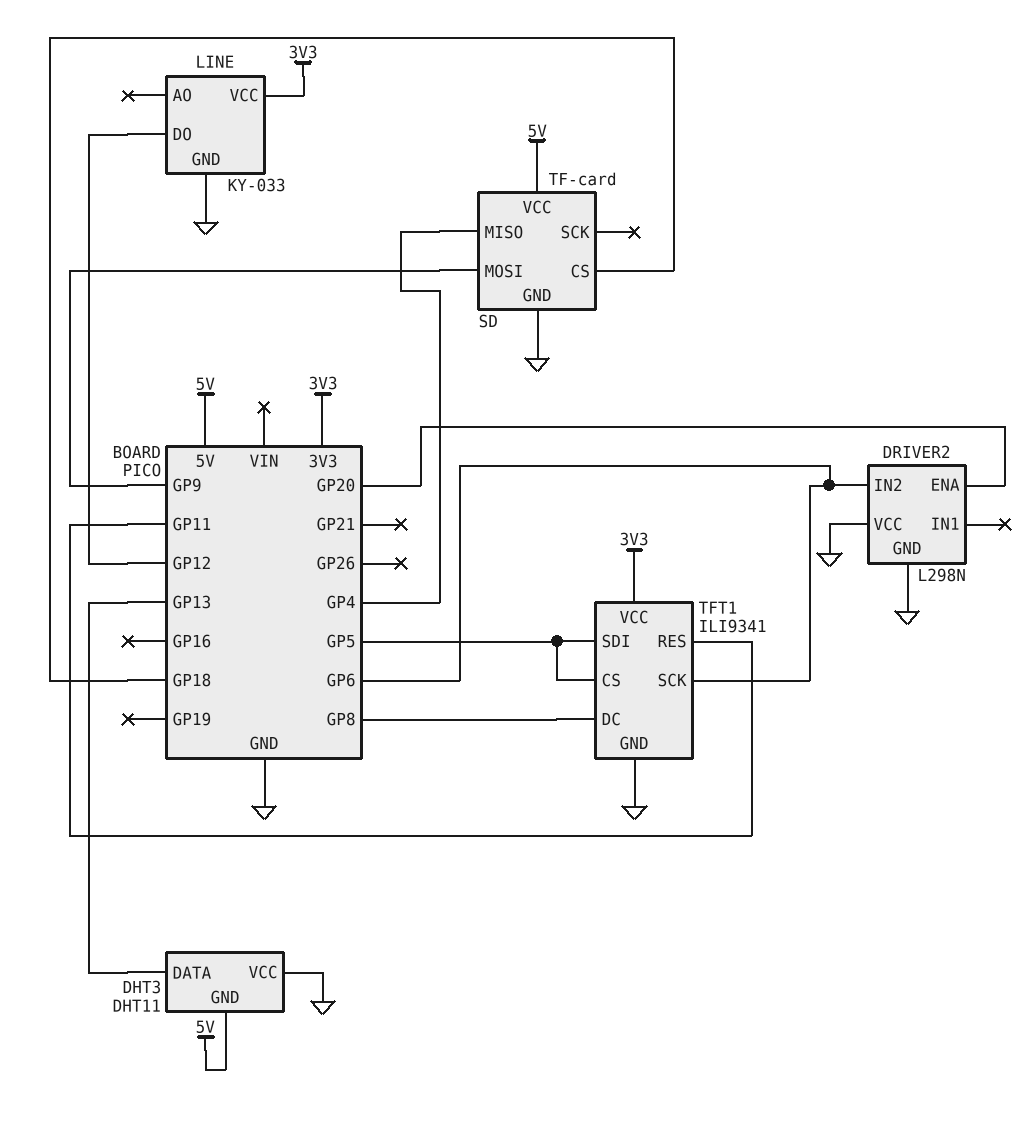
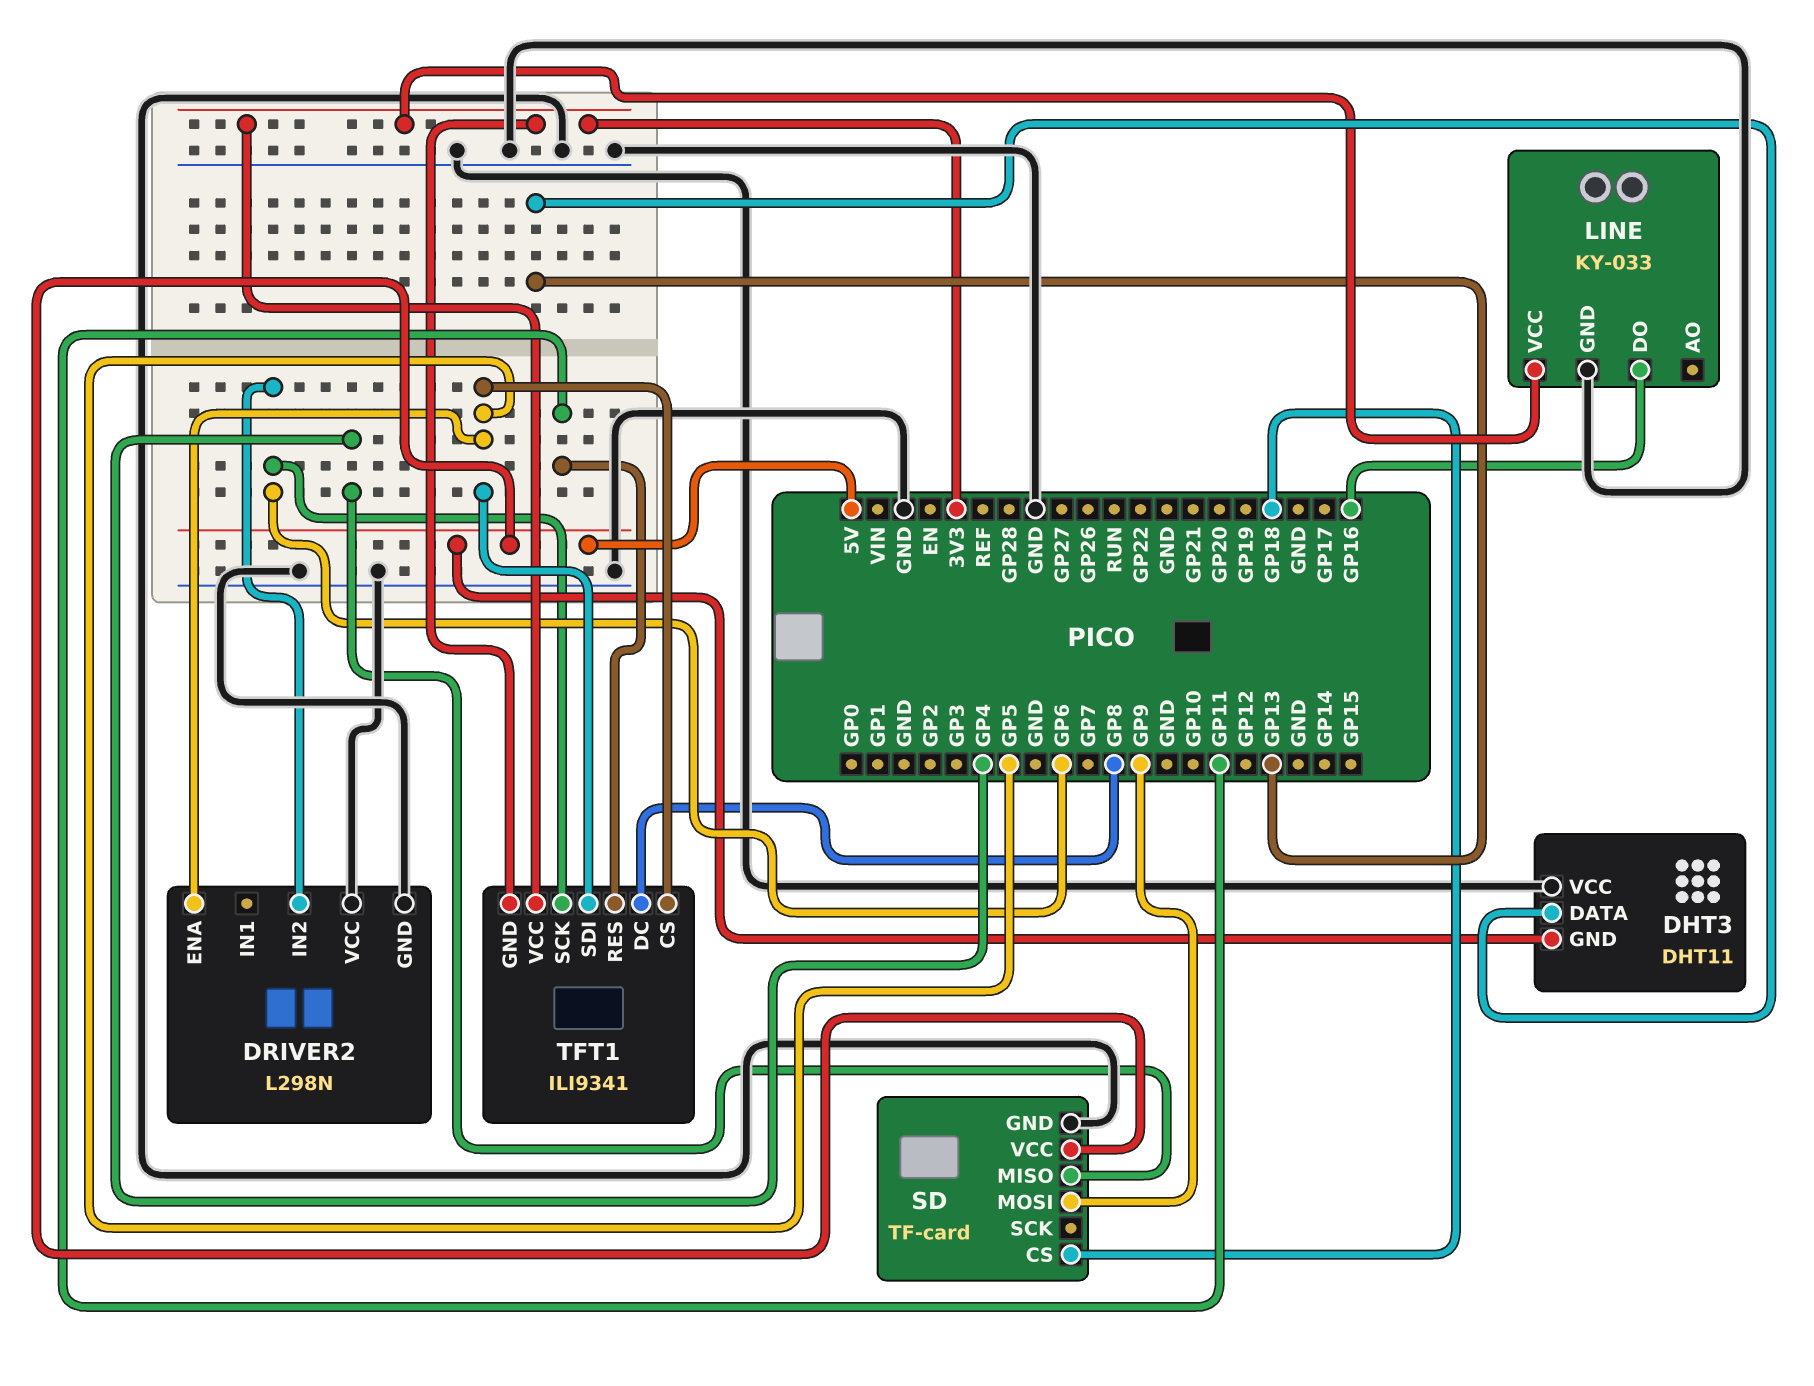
DRIVER2 pin ENA: GP20 -> GP5
LINE pin DO: GP12 -> GP16
TFT1 pin GND: GND -> 3V3

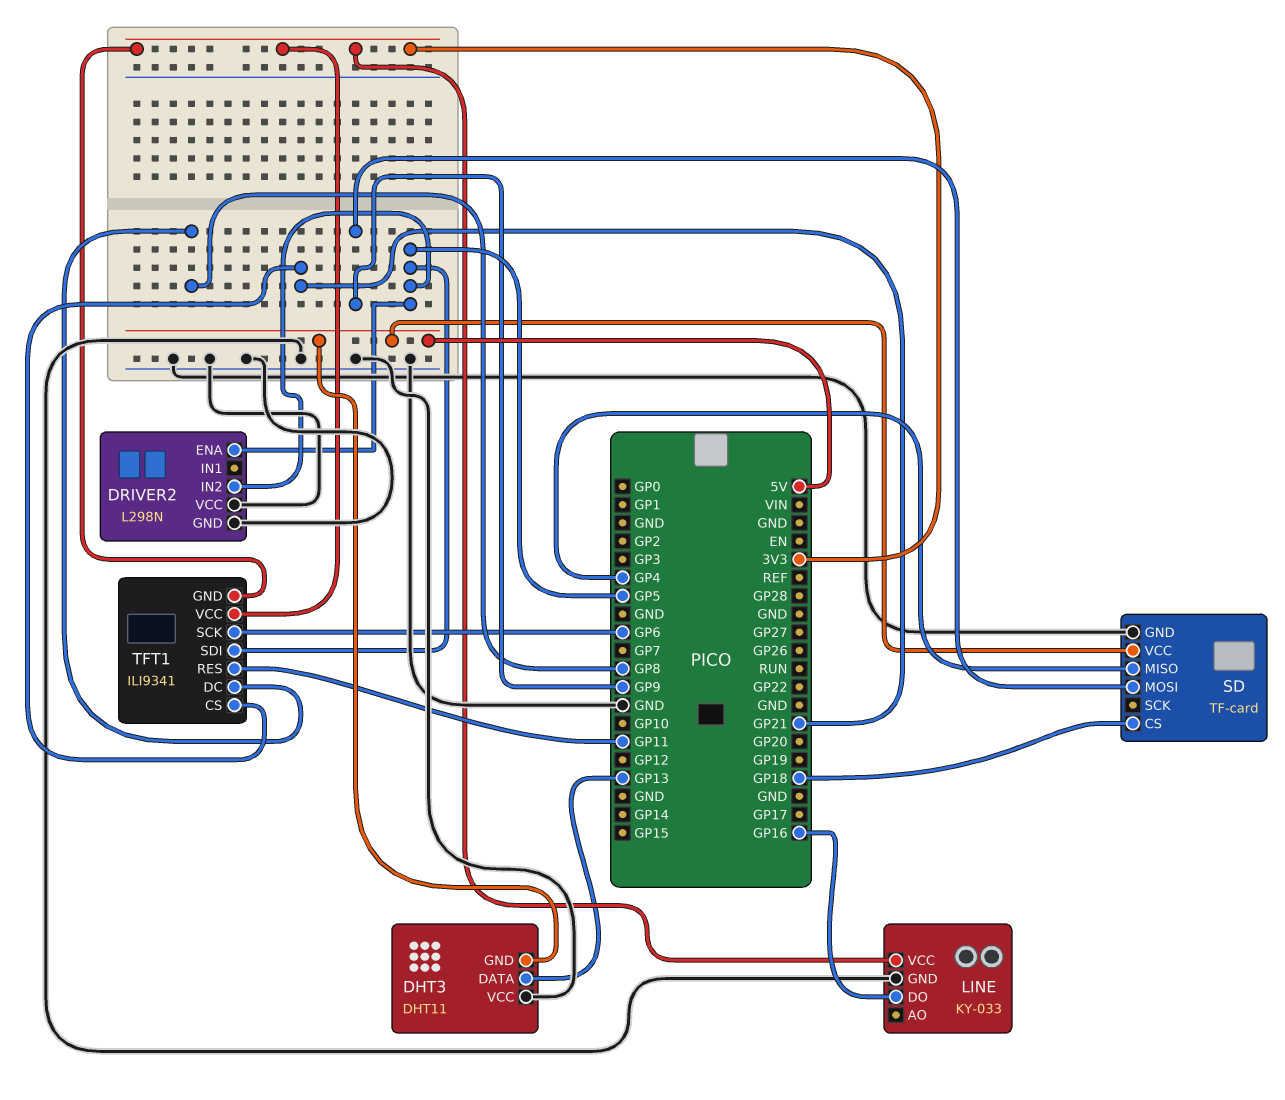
DRIVER2 pin IN2: GP6 -> GP5
TFT1 pin CS: GP5 -> GP21

